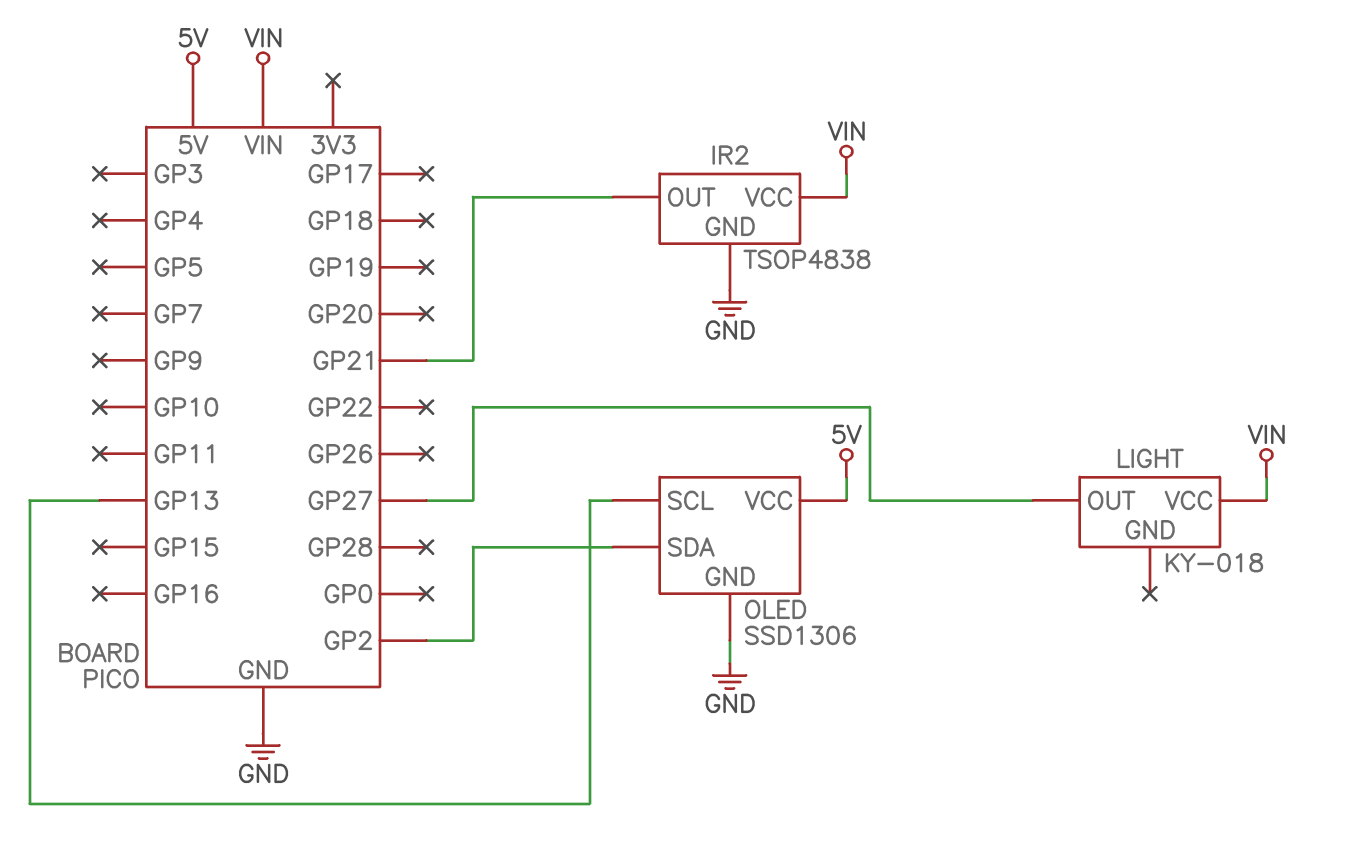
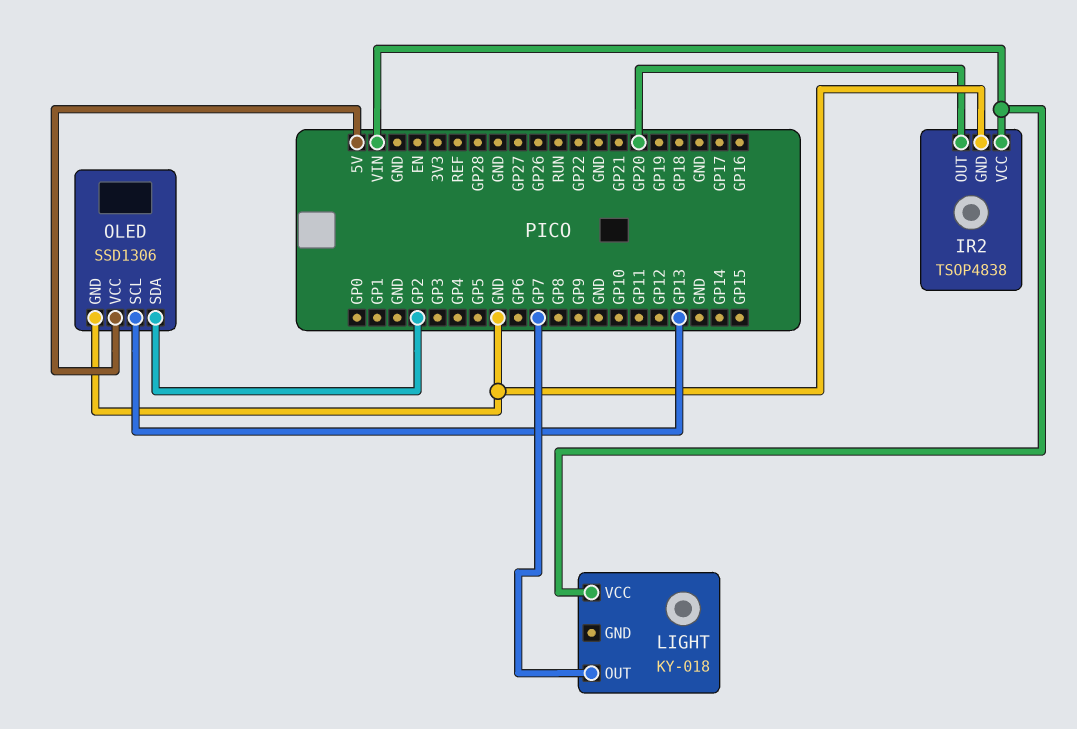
IR2 pin OUT: GP21 -> GP20
LIGHT pin OUT: GP27 -> GP7

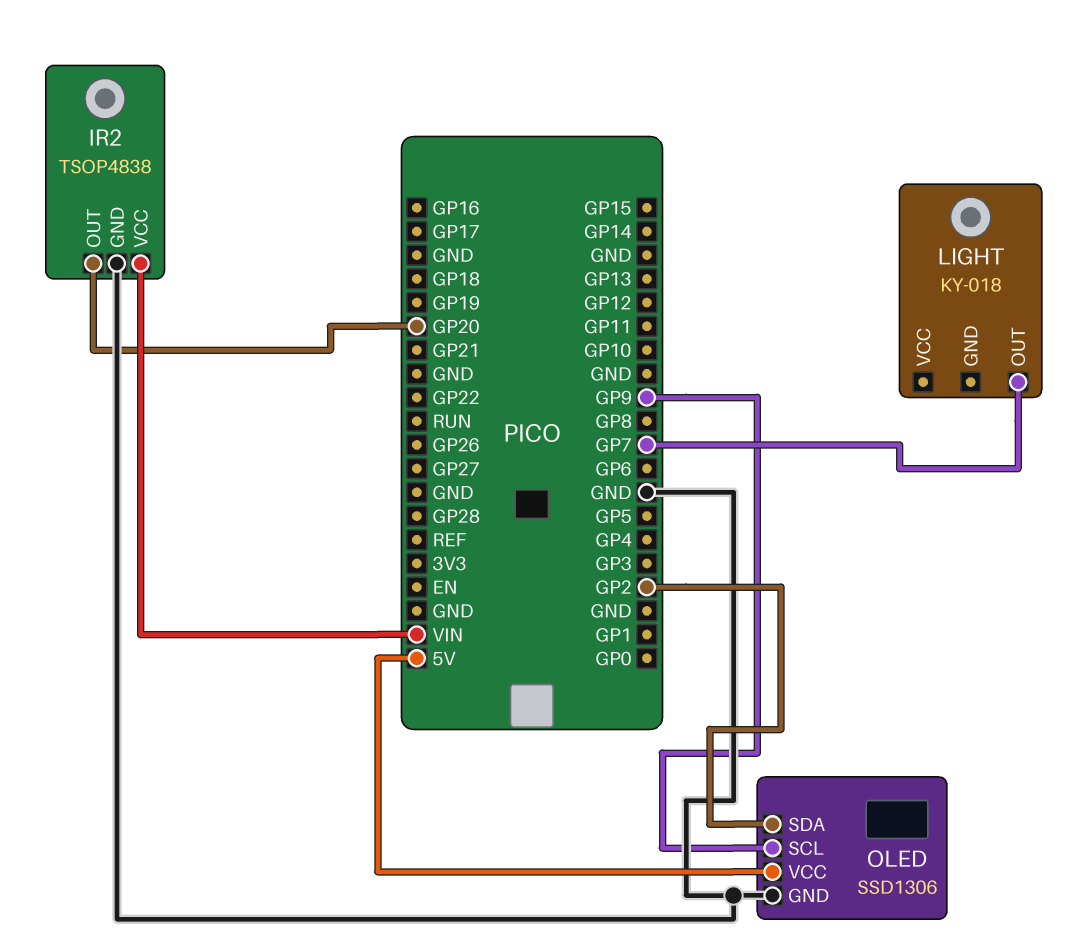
LIGHT pin VCC: VIN -> none
OLED pin SCL: GP13 -> GP9

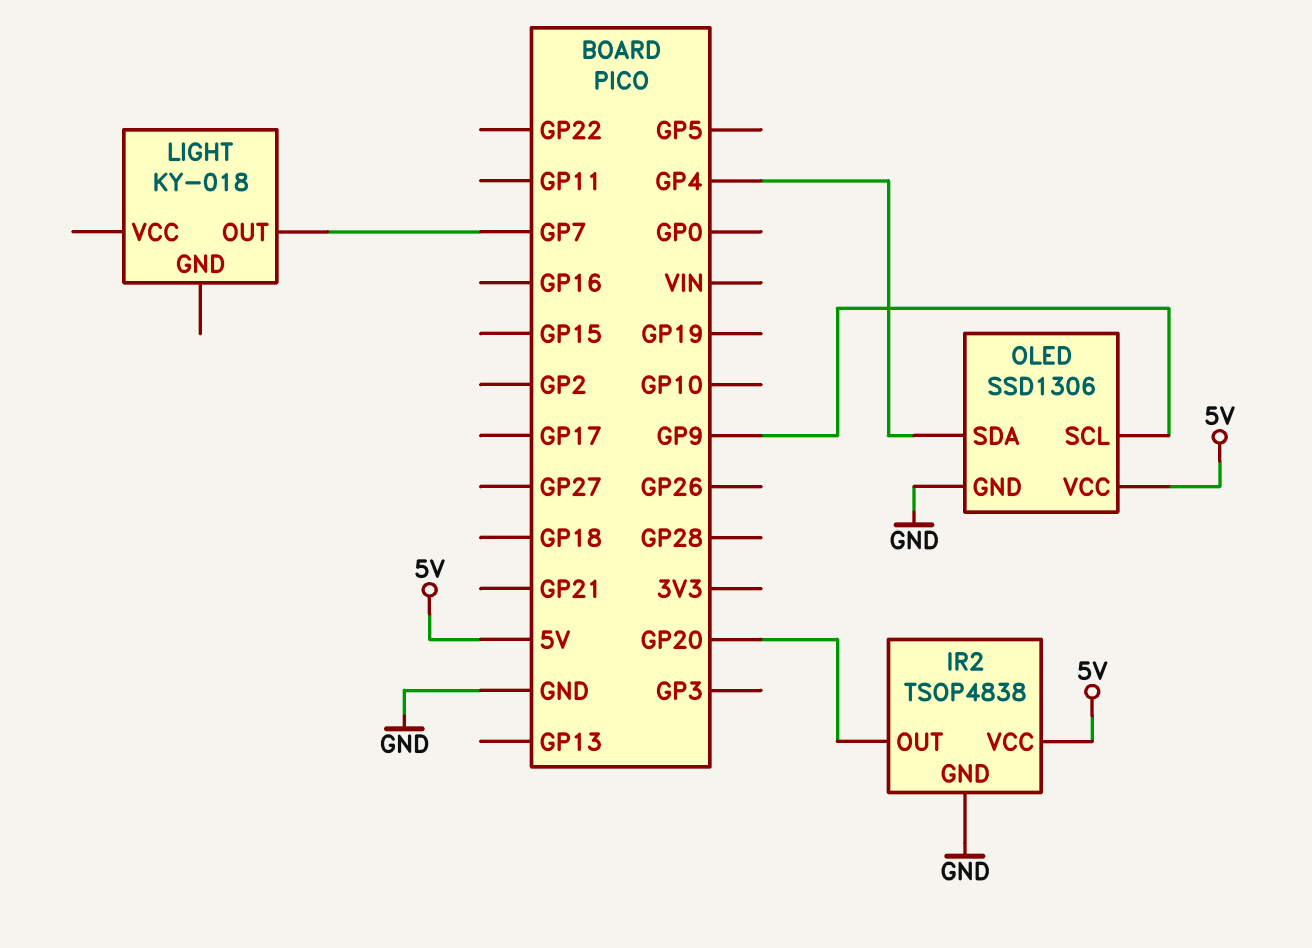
IR2 pin VCC: VIN -> 5V
OLED pin SDA: GP2 -> GP4

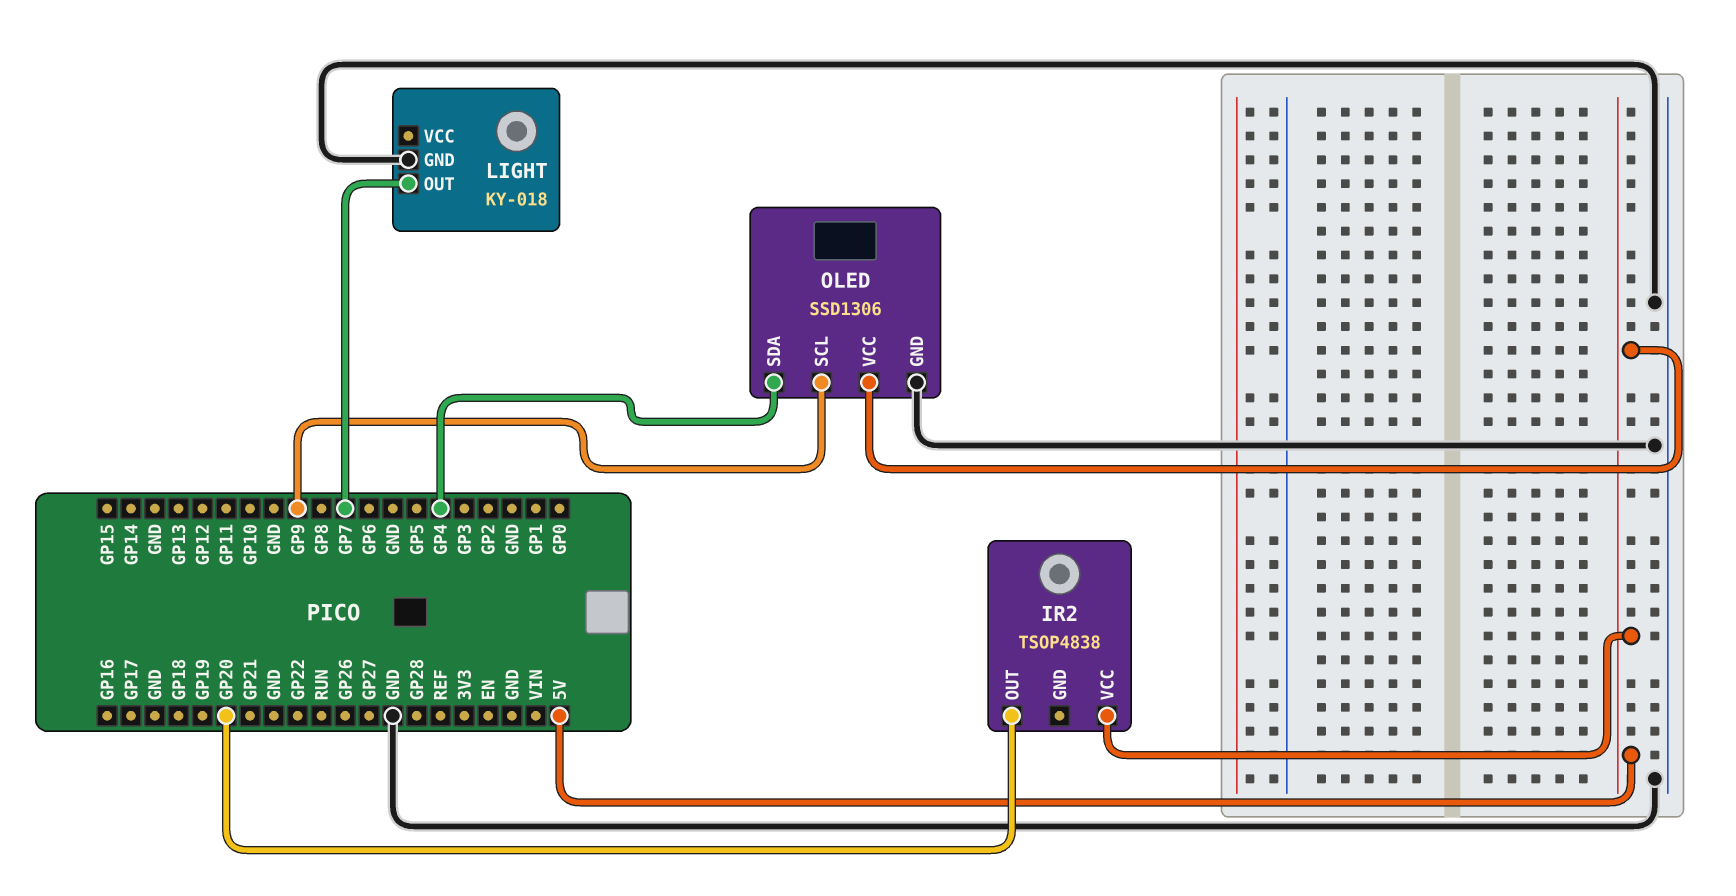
IR2 pin GND: GND -> none
LIGHT pin GND: none -> GND

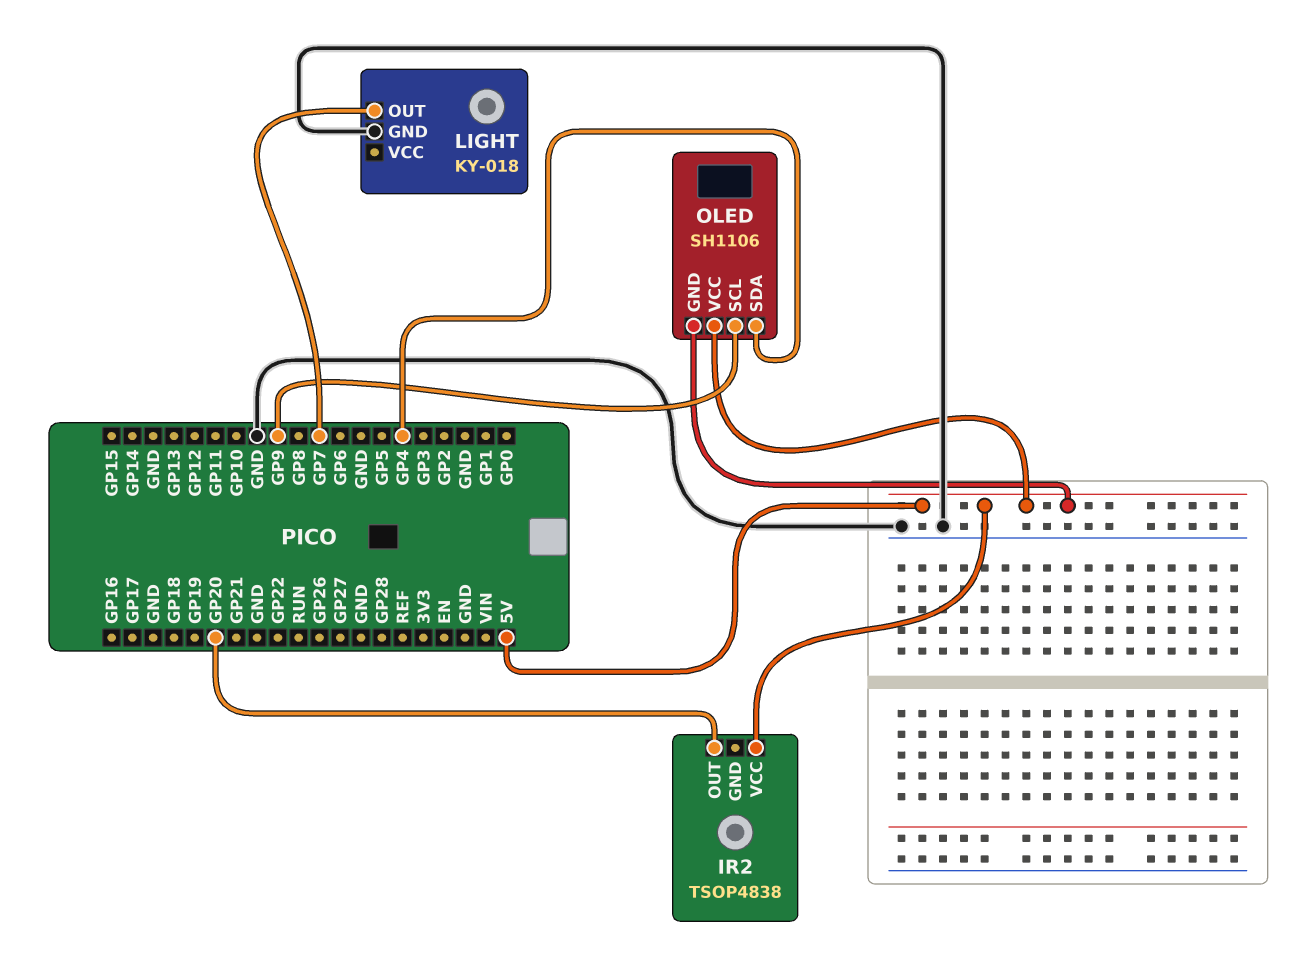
OLED: SSD1306 -> SH1106
OLED pin GND: GND -> 5V

